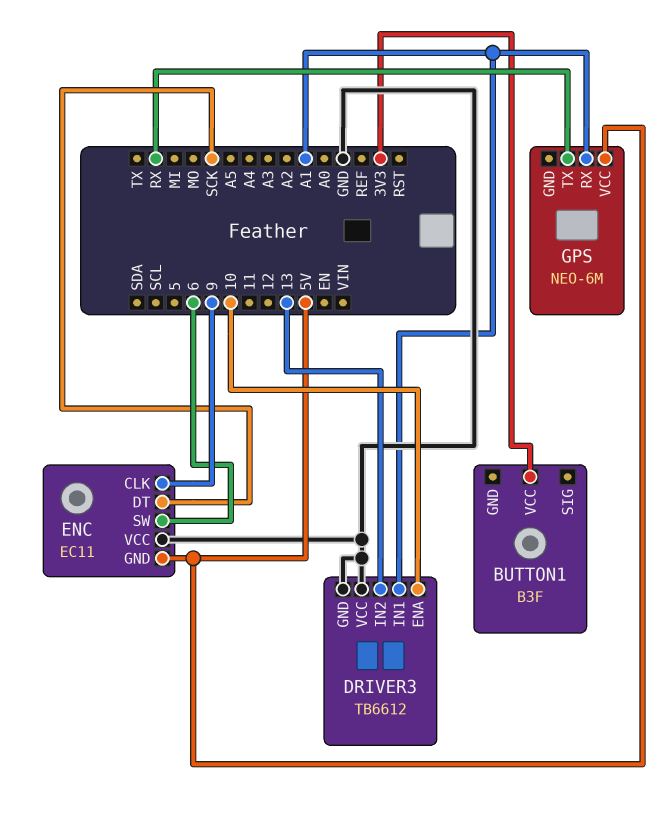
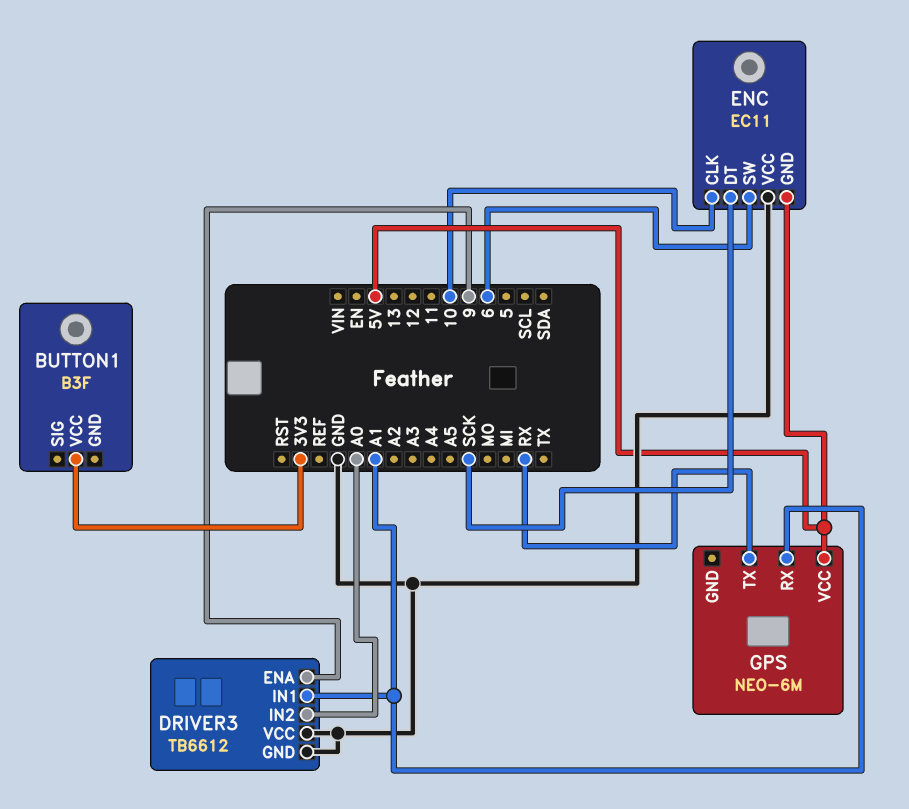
DRIVER3 pin ENA: 10 -> 9
DRIVER3 pin IN2: 13 -> A0
ENC pin CLK: 9 -> 10

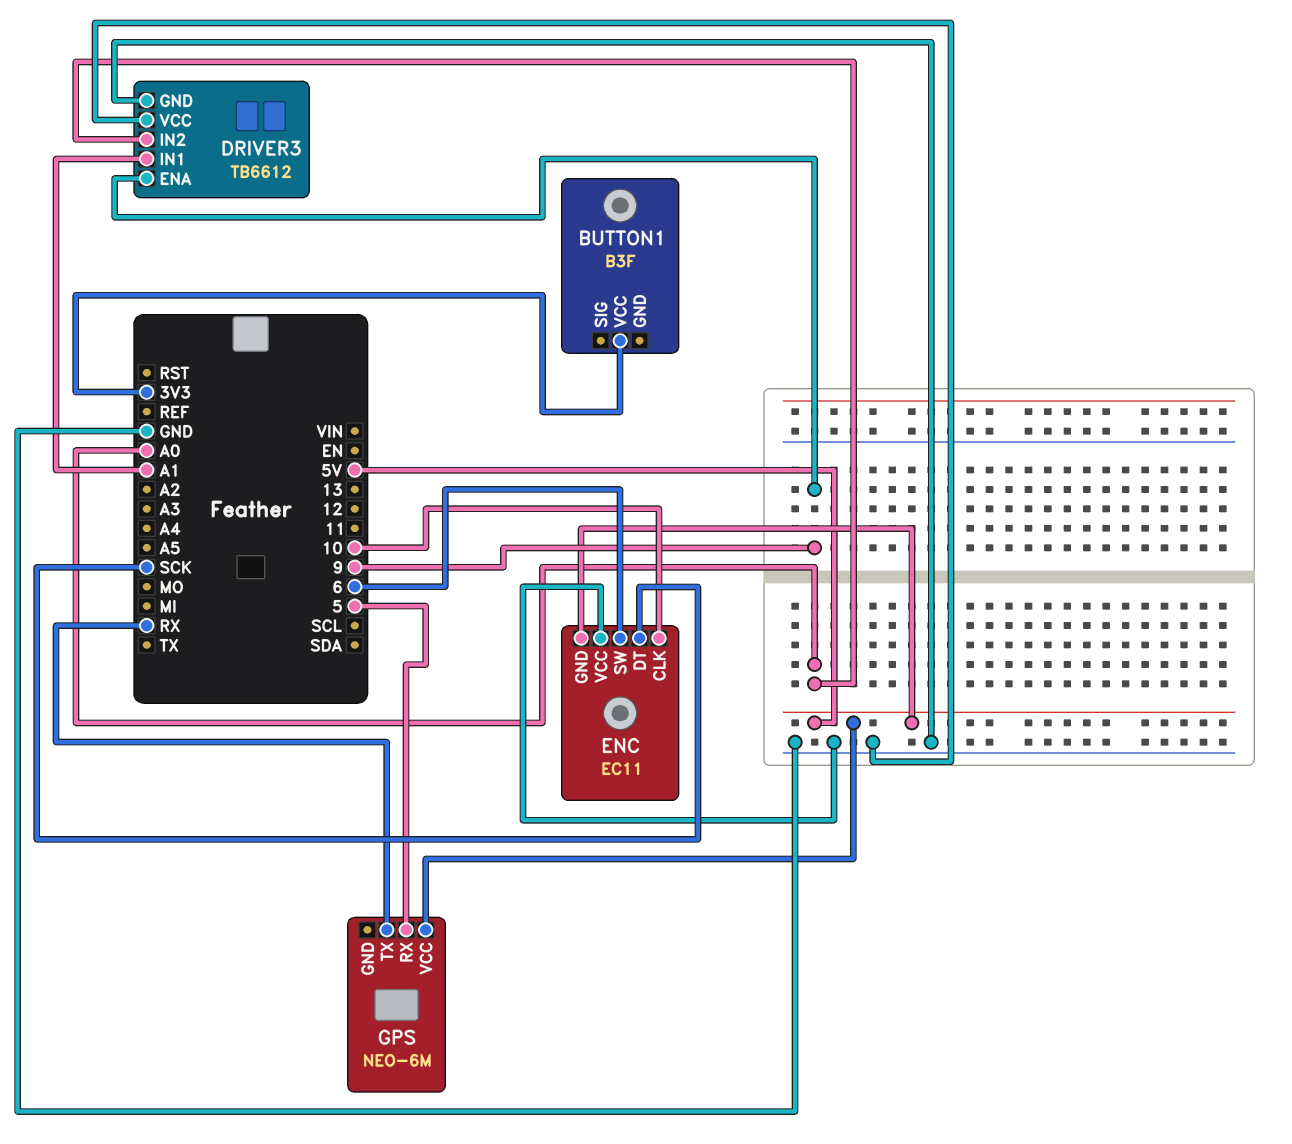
GPS pin RX: A1 -> 5

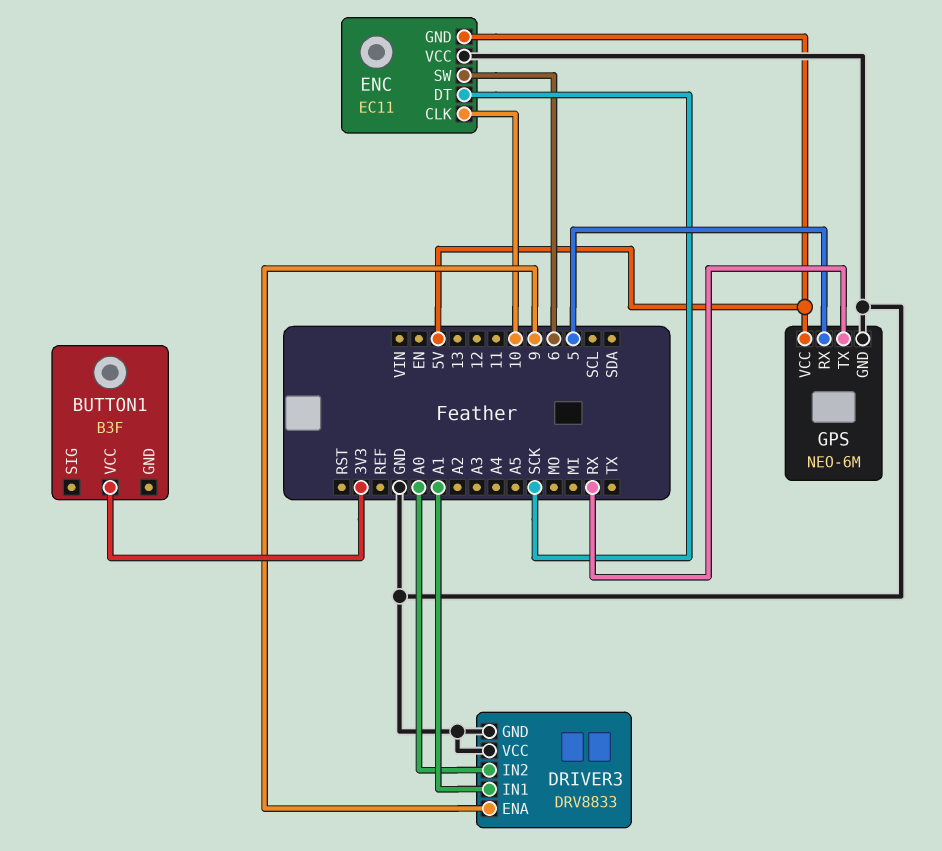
DRIVER3: TB6612 -> DRV8833
GPS pin GND: none -> GND

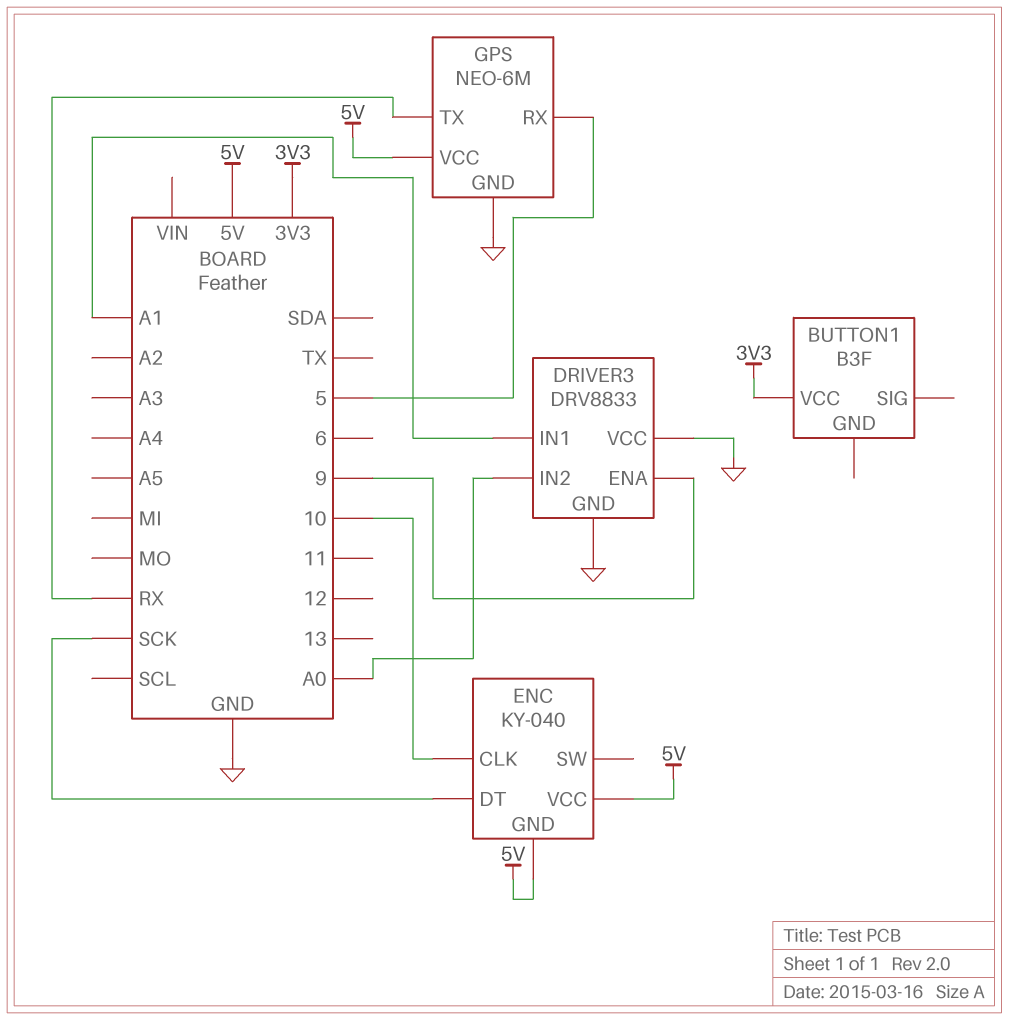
ENC: EC11 -> KY-040
ENC pin SW: 6 -> none
ENC pin VCC: GND -> 5V

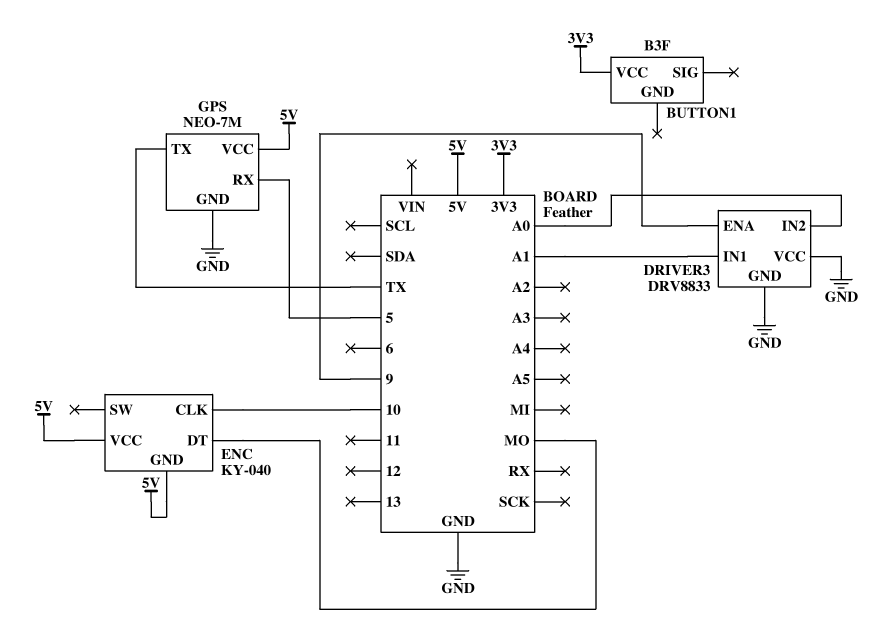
ENC pin DT: SCK -> MO
GPS: NEO-6M -> NEO-7M
GPS pin TX: RX -> TX

